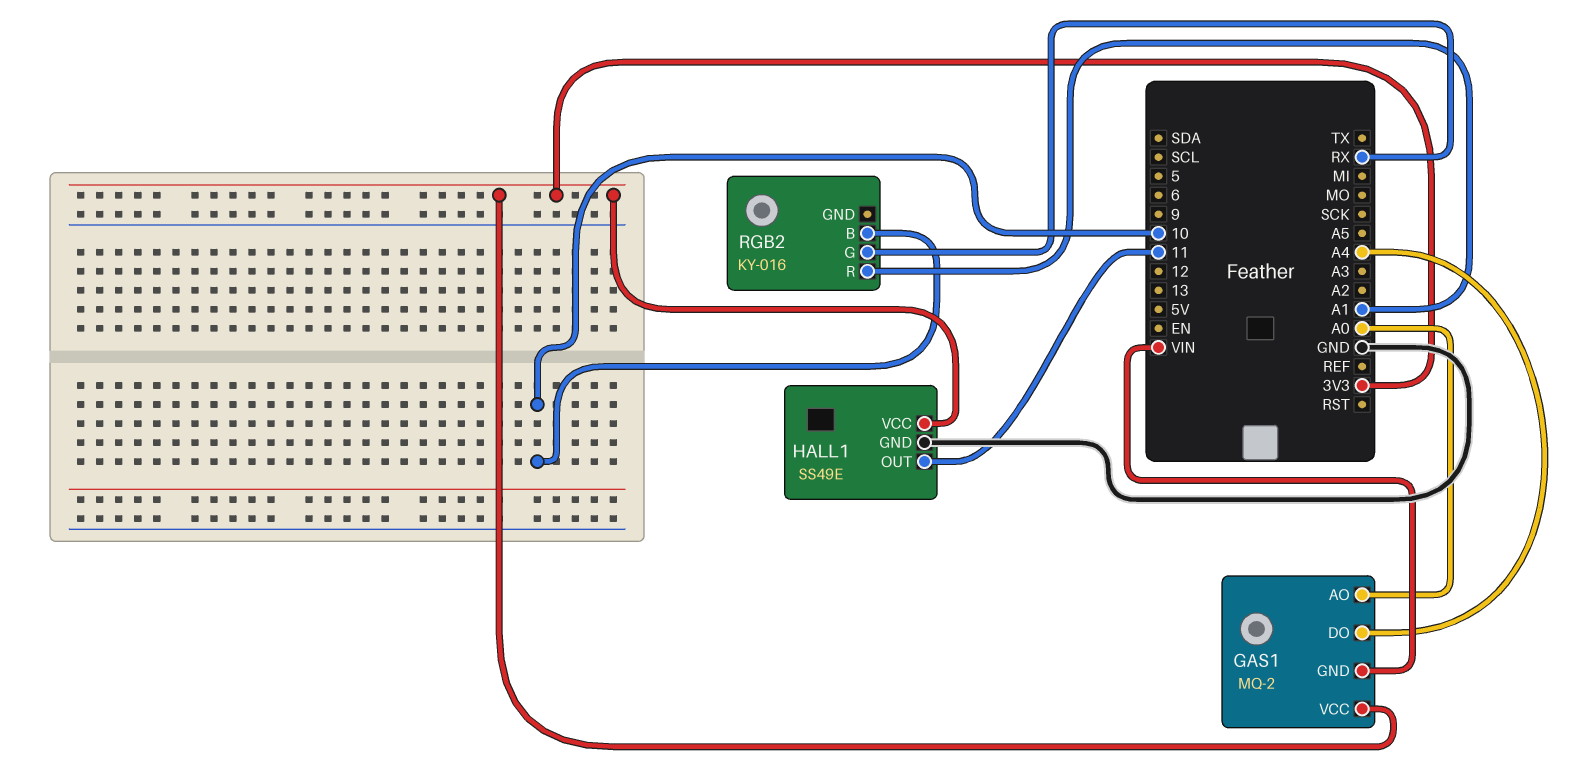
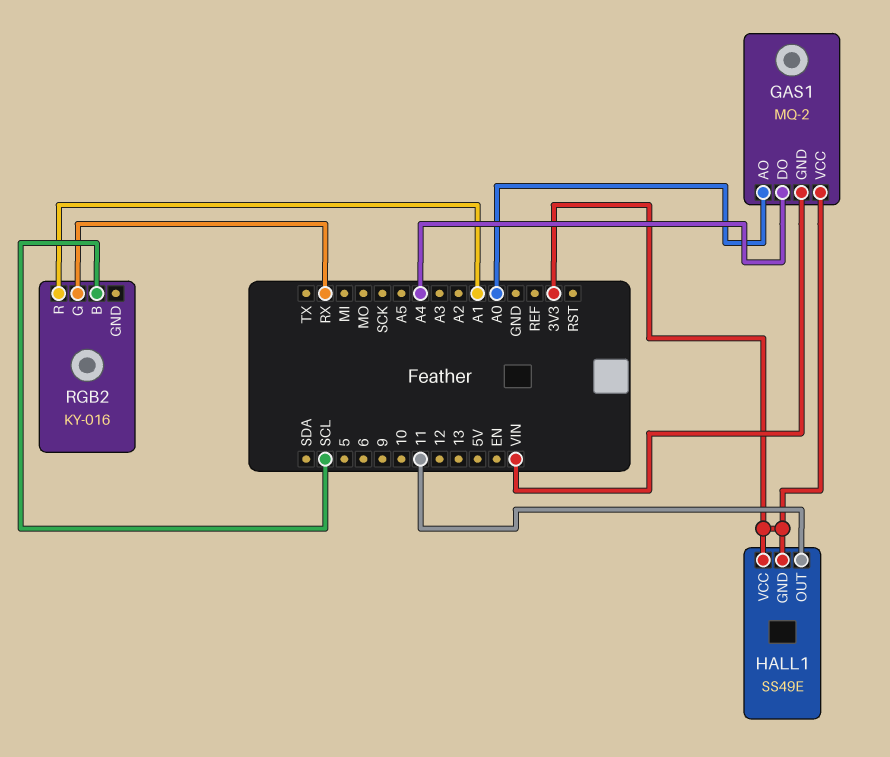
HALL1 pin GND: GND -> 3V3
RGB2 pin B: 10 -> SCL

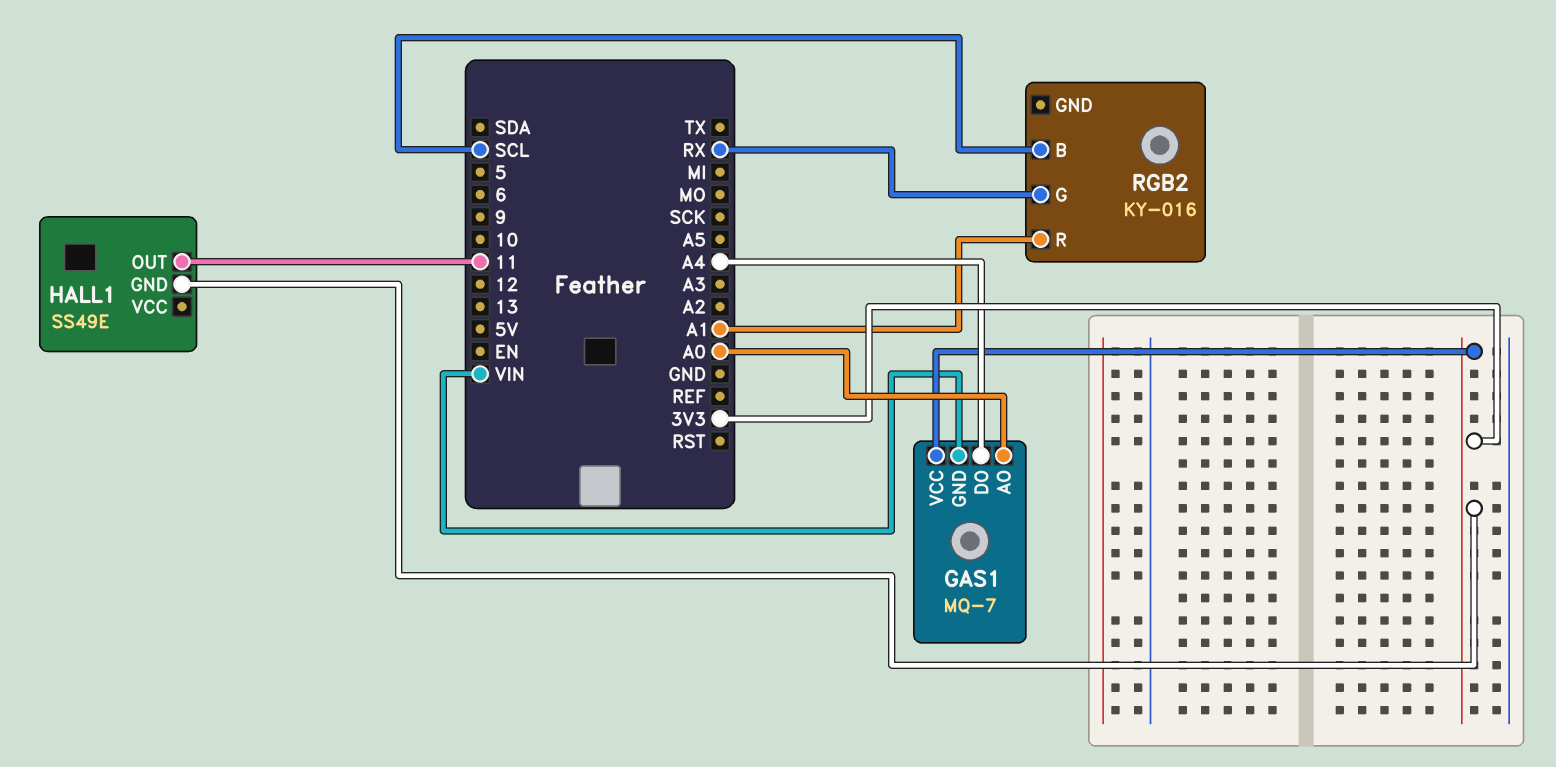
GAS1: MQ-2 -> MQ-7
HALL1 pin VCC: 3V3 -> none

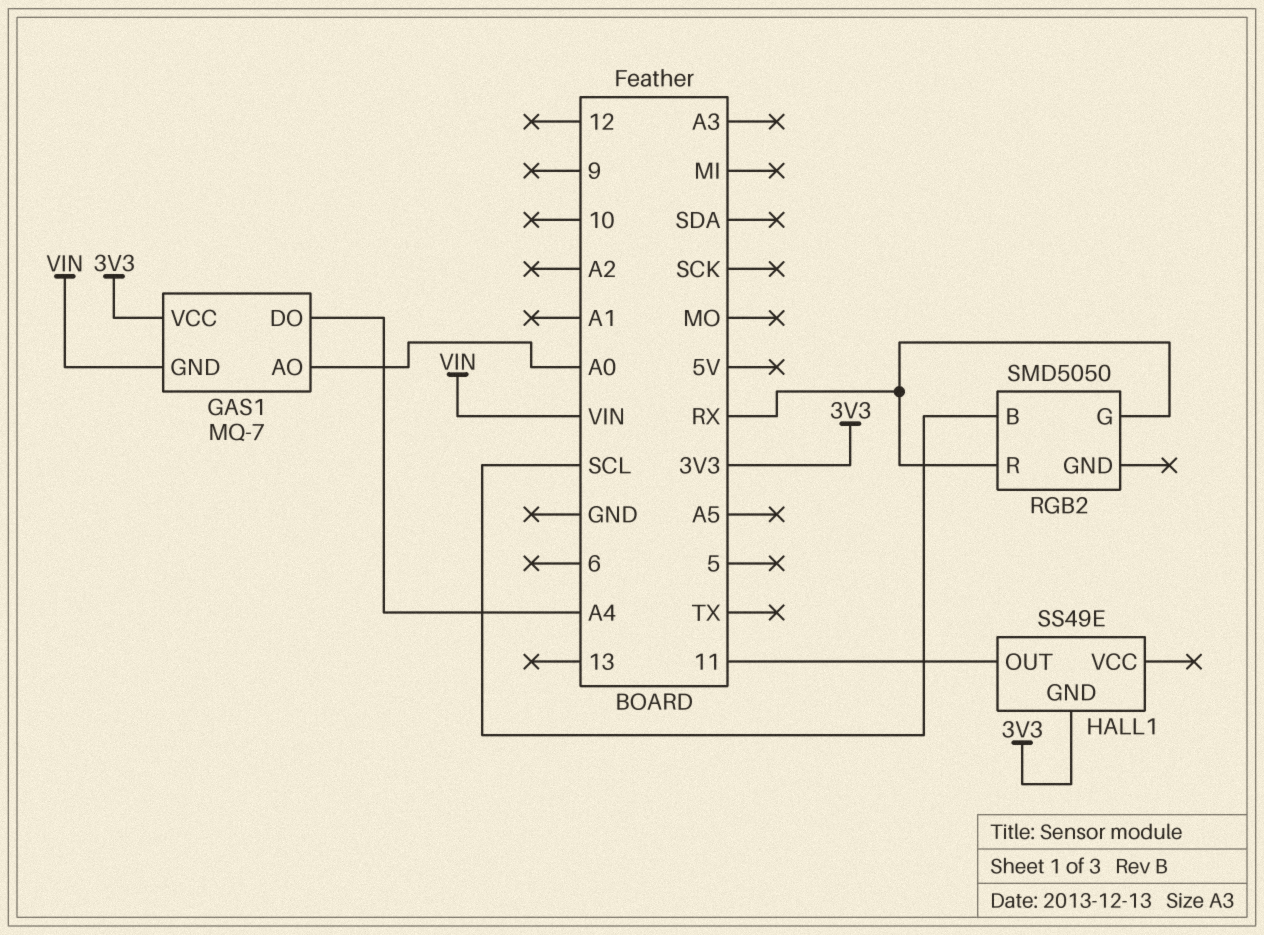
RGB2: KY-016 -> SMD5050
RGB2 pin R: A1 -> RX

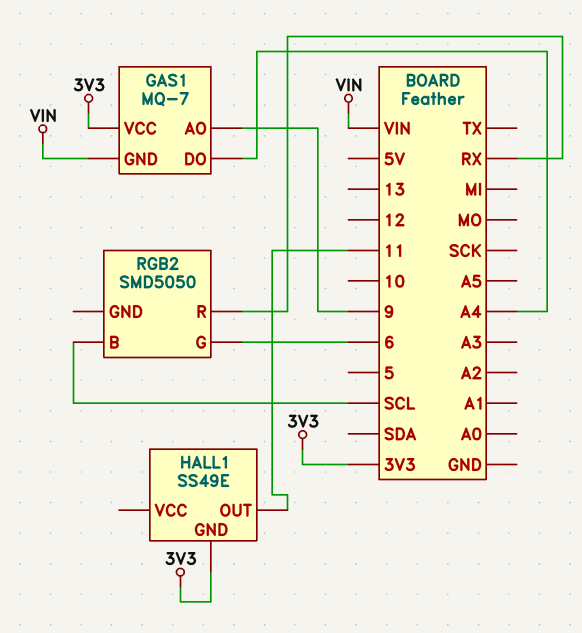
GAS1 pin AO: A0 -> 9
RGB2 pin G: RX -> 6

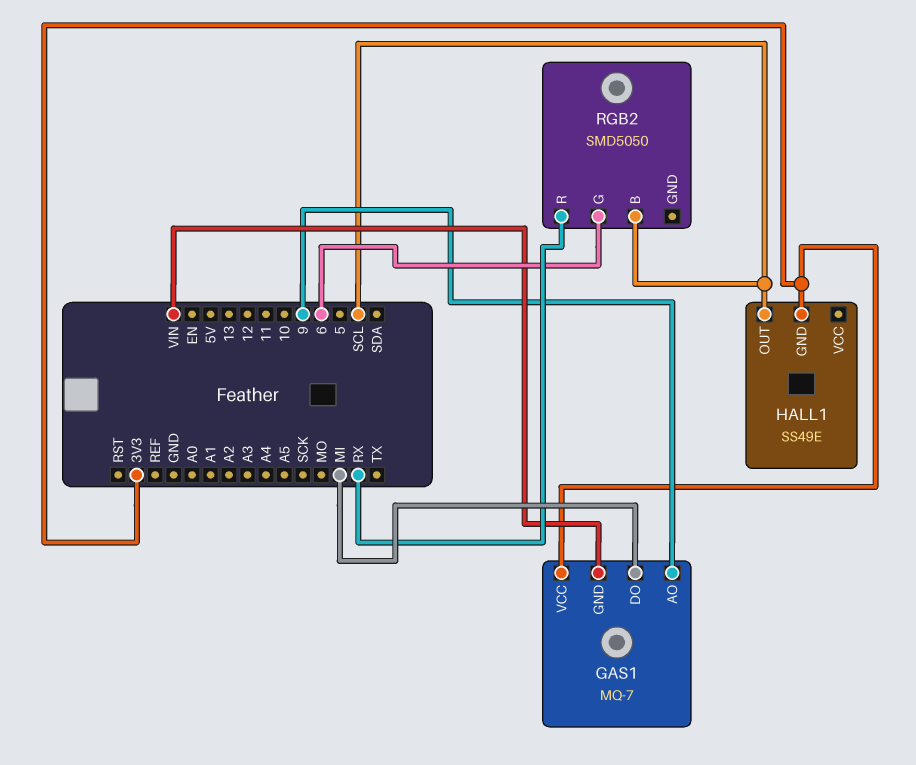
GAS1 pin DO: A4 -> MI
HALL1 pin OUT: 11 -> SCL

